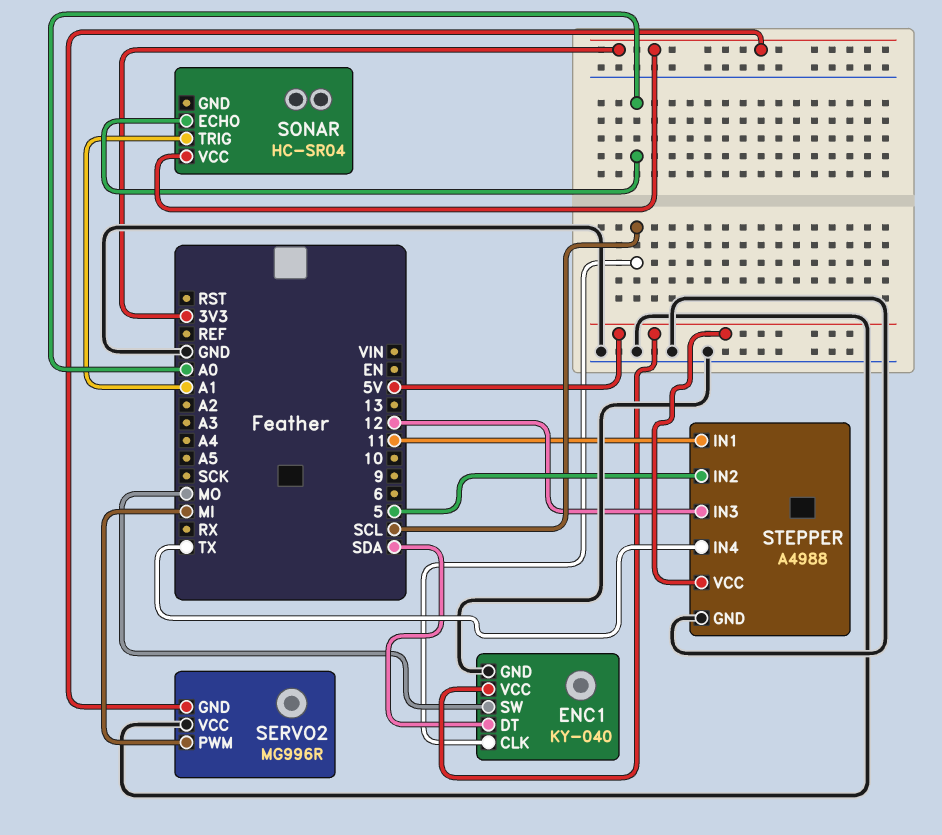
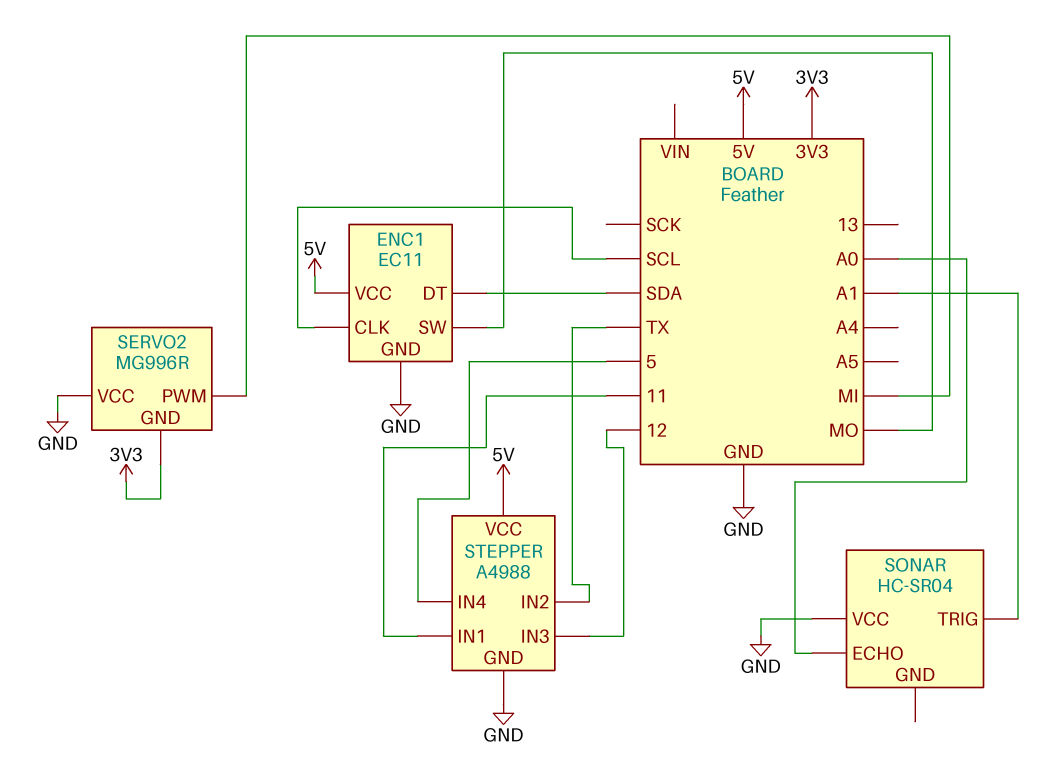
ENC1: KY-040 -> EC11
SONAR pin VCC: 3V3 -> GND
STEPPER pin IN2: 5 -> TX
STEPPER pin IN4: TX -> 5

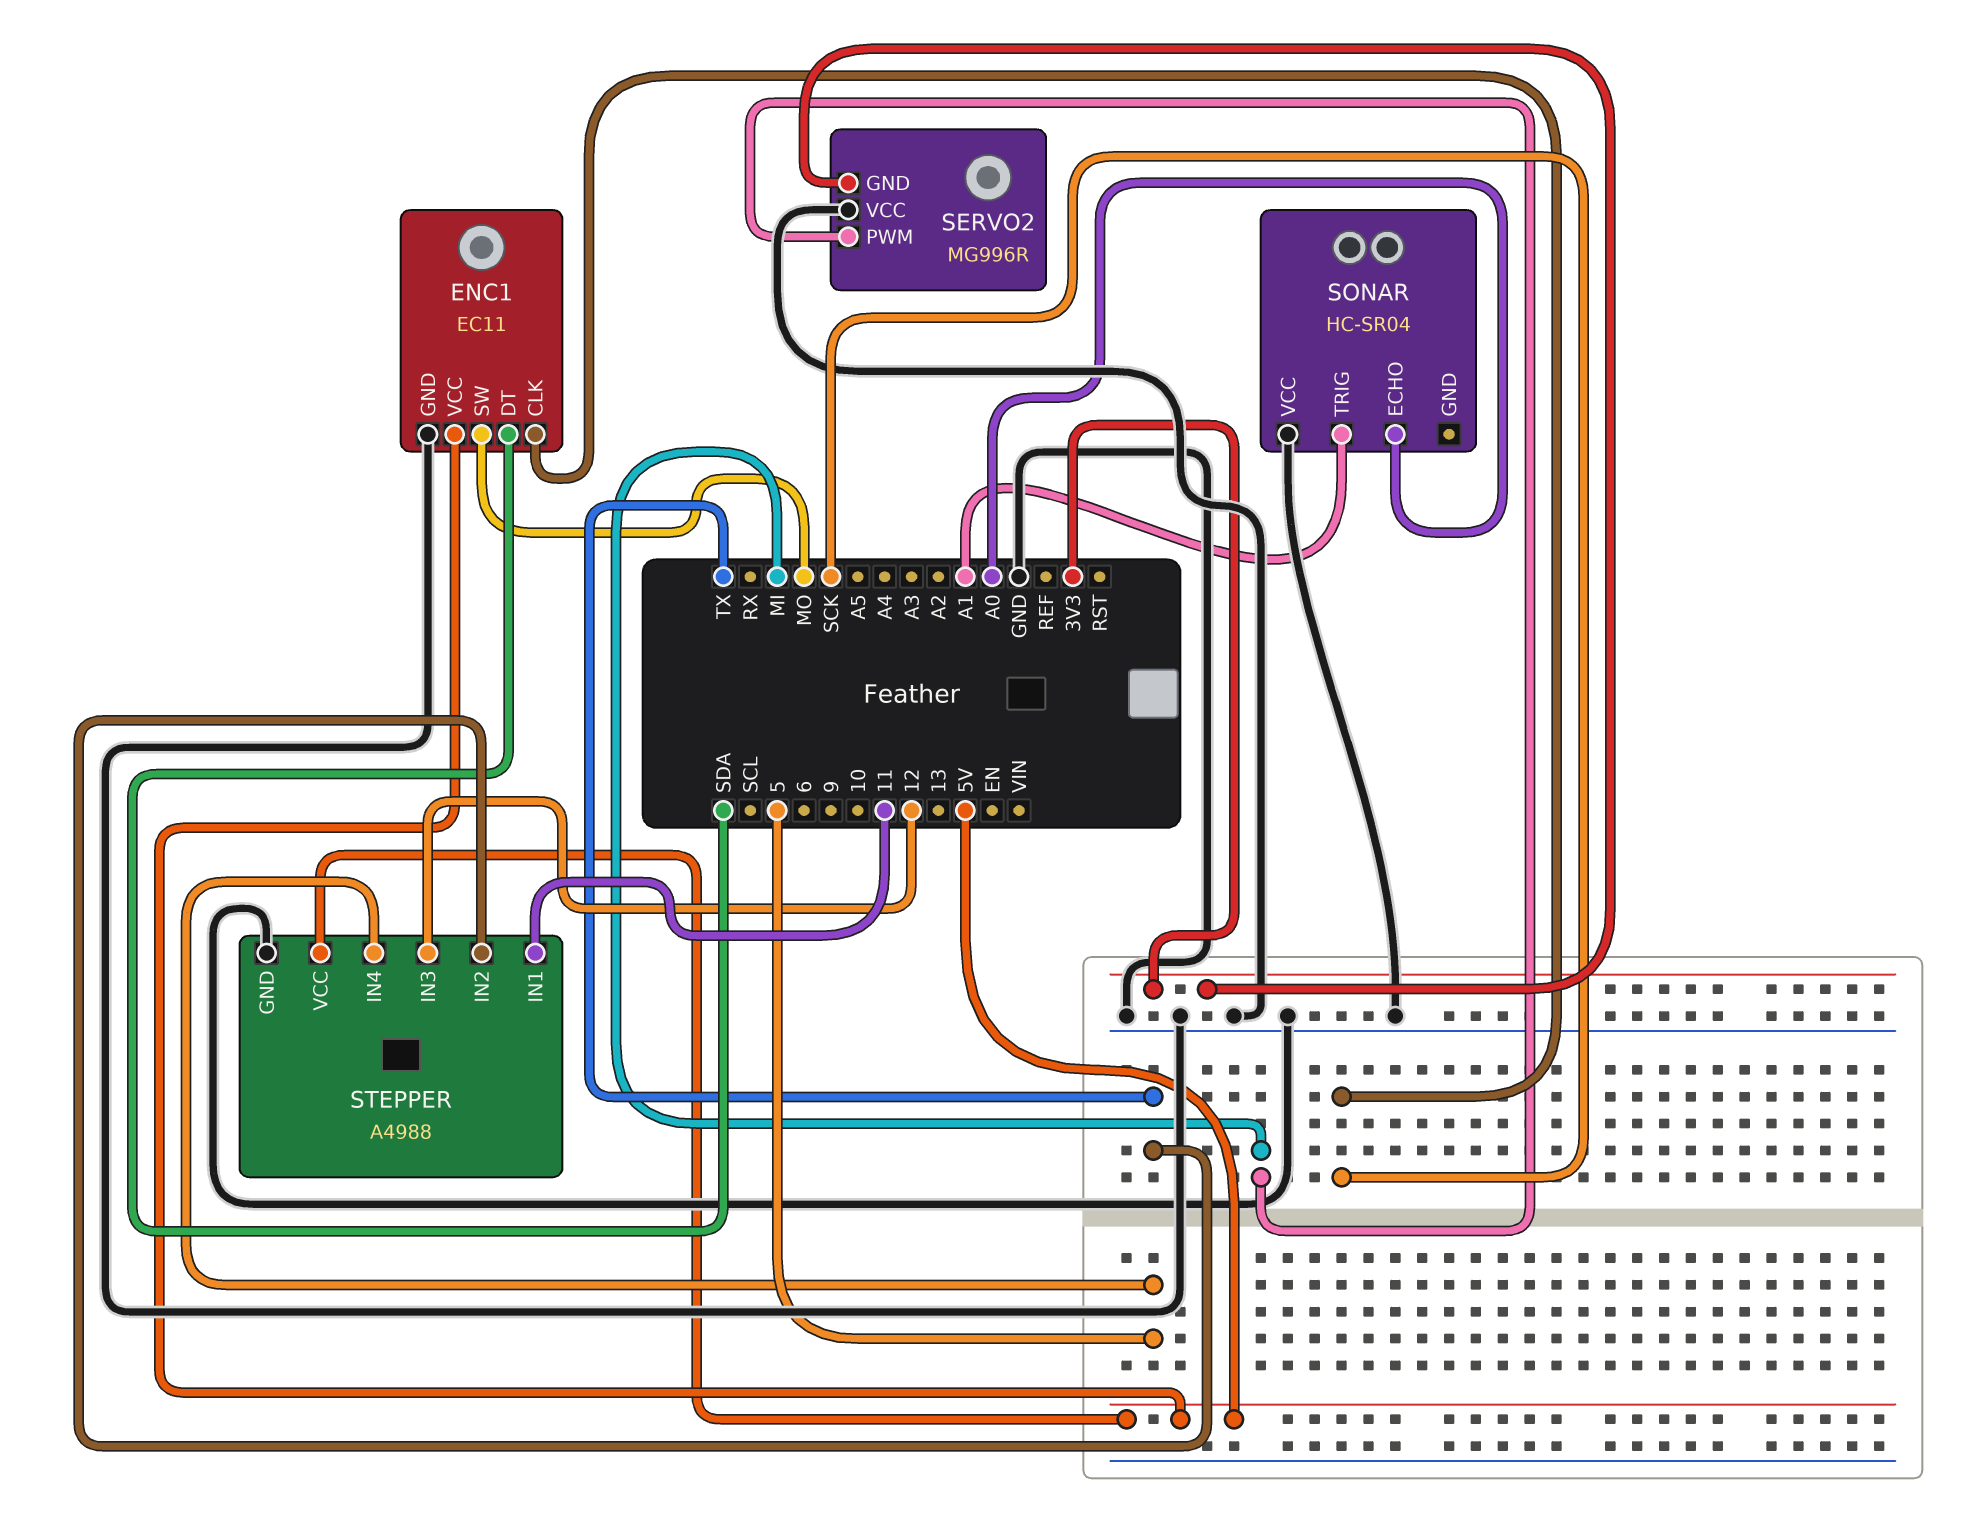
ENC1 pin CLK: SCL -> SCK

